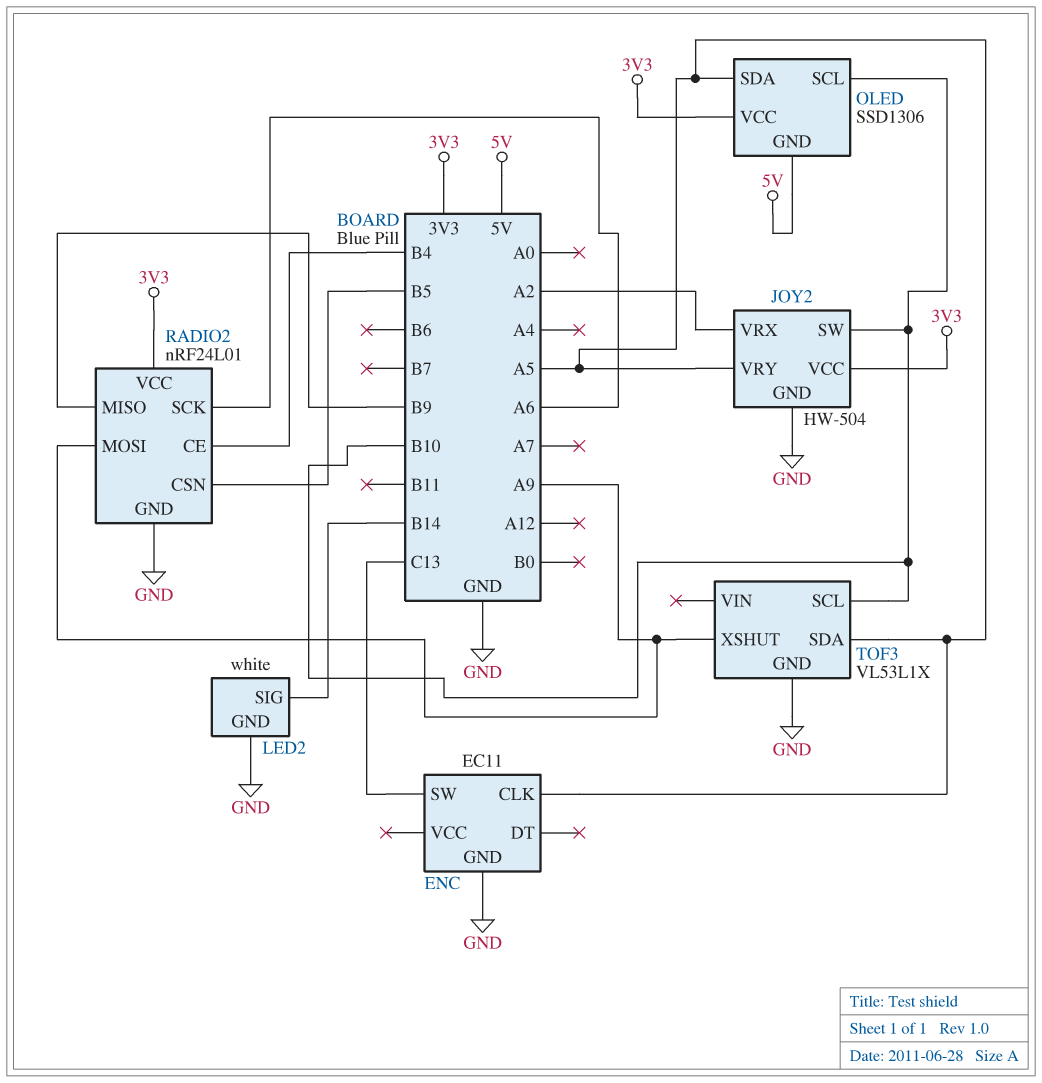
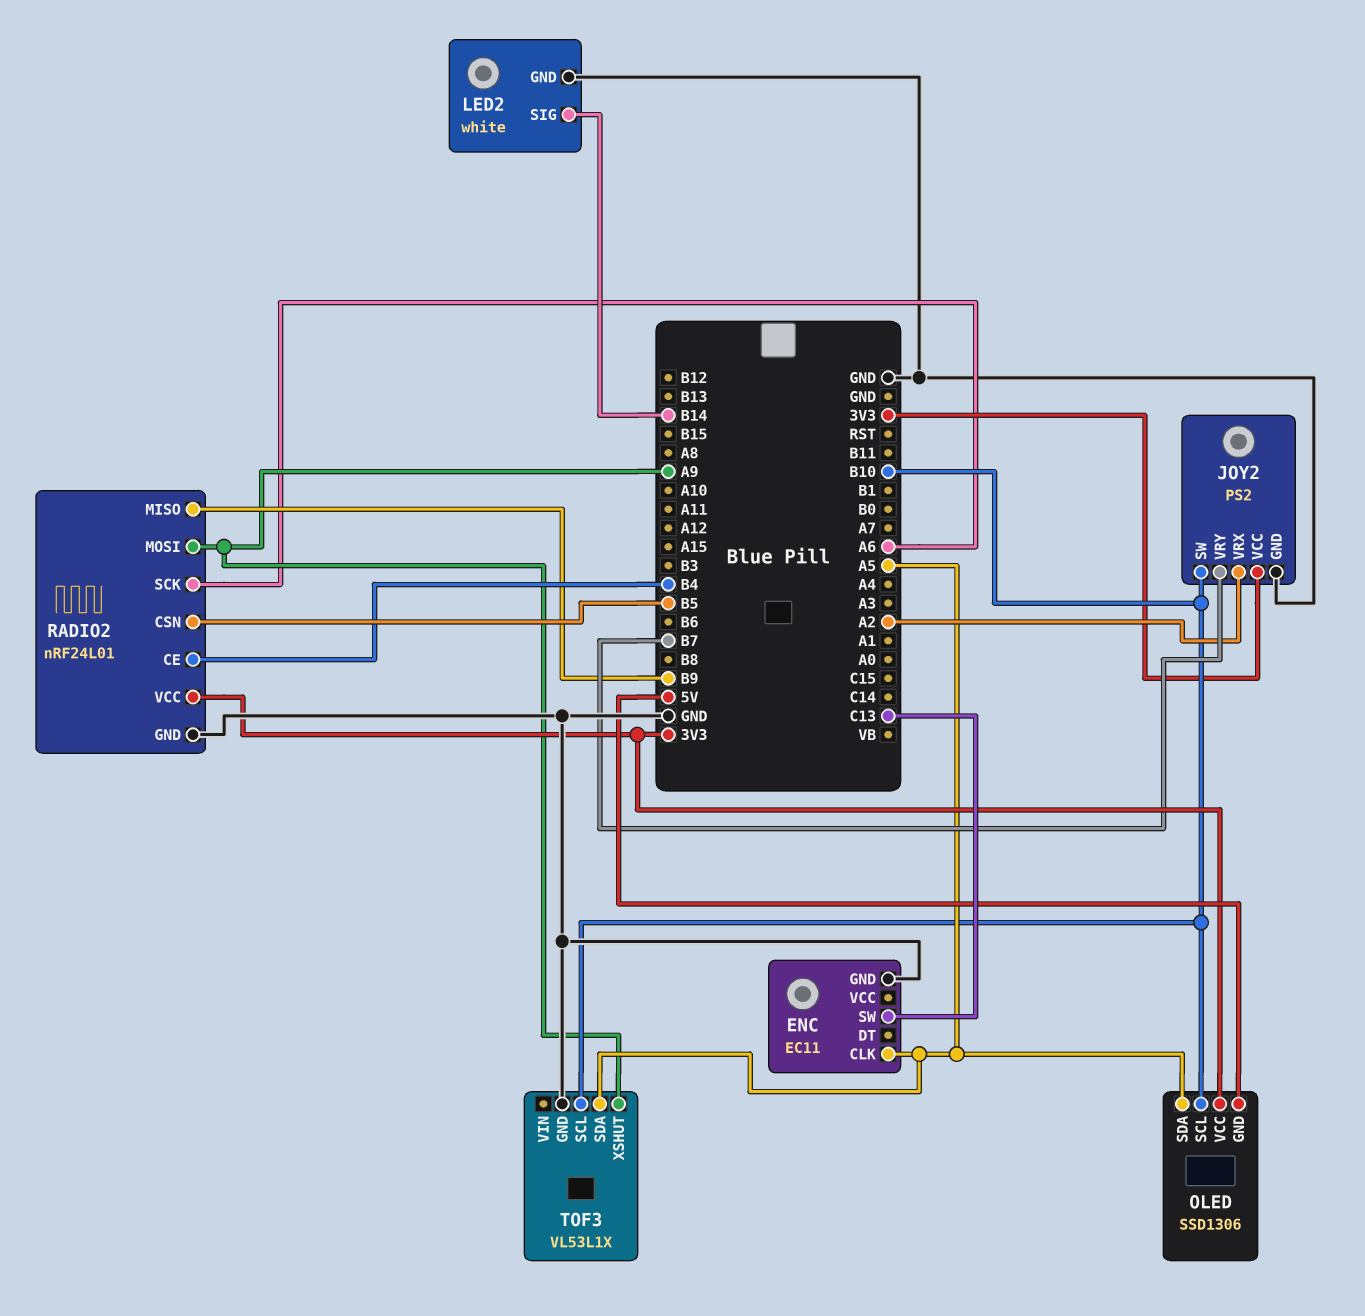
JOY2: HW-504 -> PS2
JOY2 pin VRY: A5 -> B7

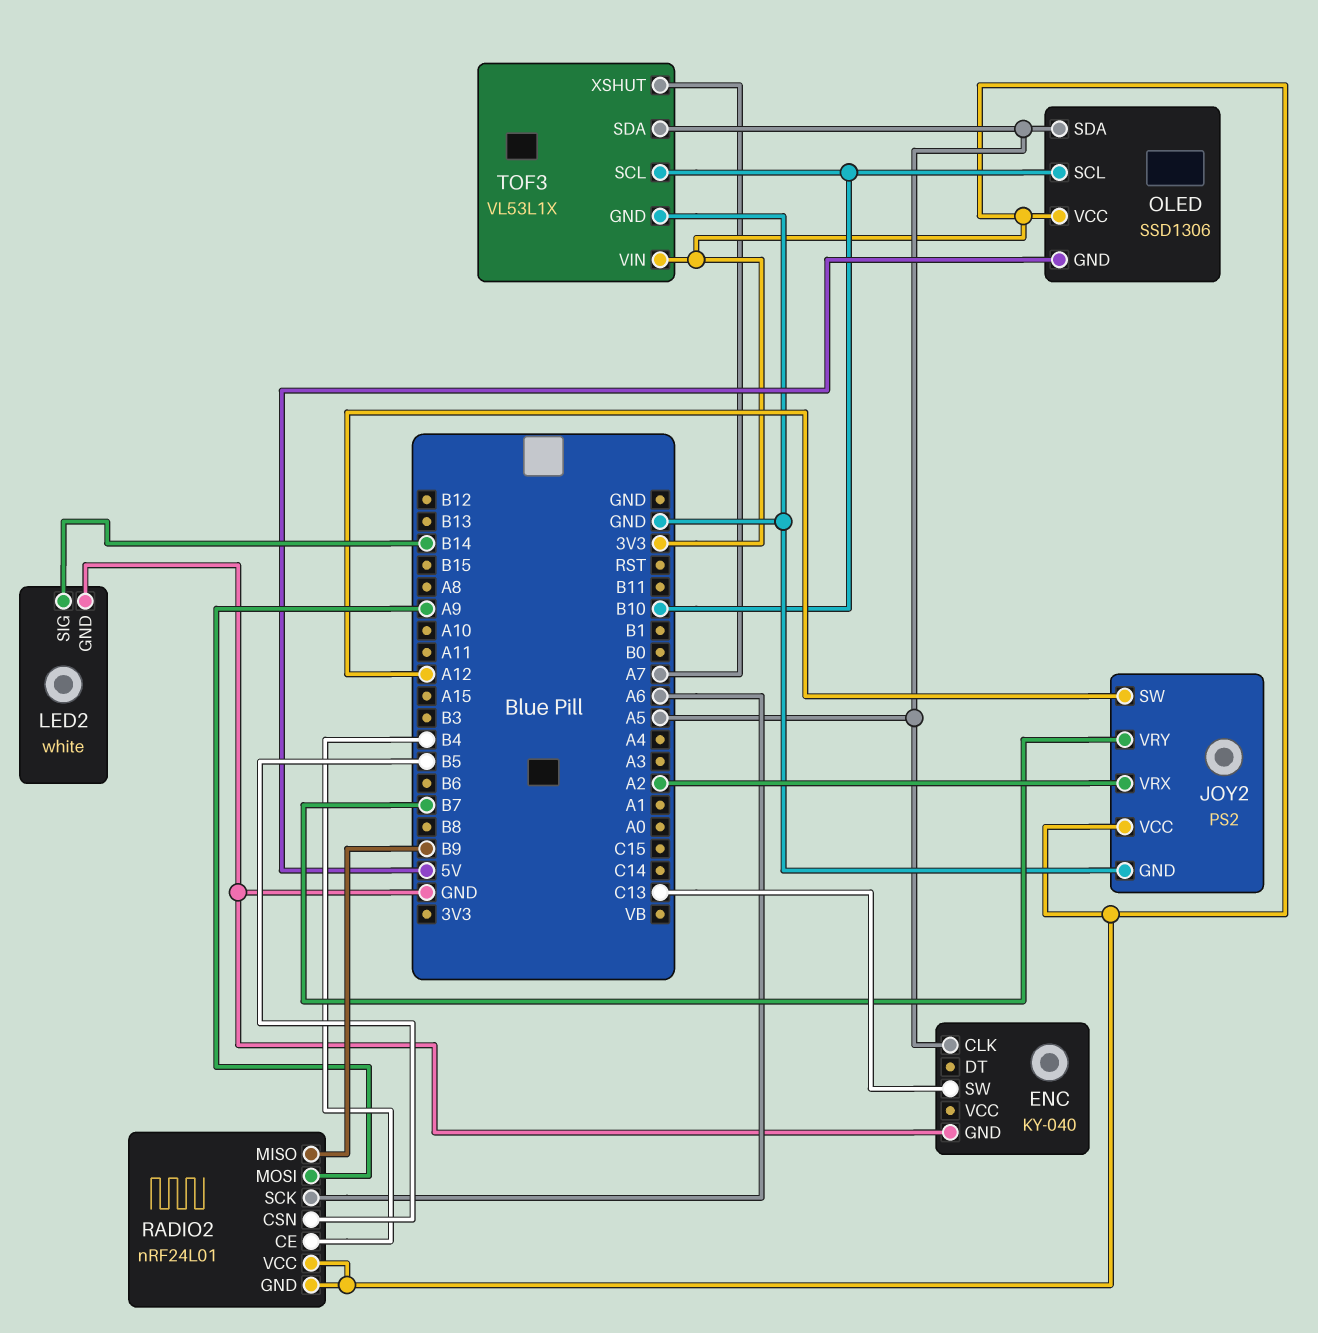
ENC: EC11 -> KY-040
JOY2 pin SW: B10 -> A12
RADIO2 pin GND: GND -> 3V3
TOF3 pin VIN: none -> 3V3
TOF3 pin XSHUT: A9 -> A7

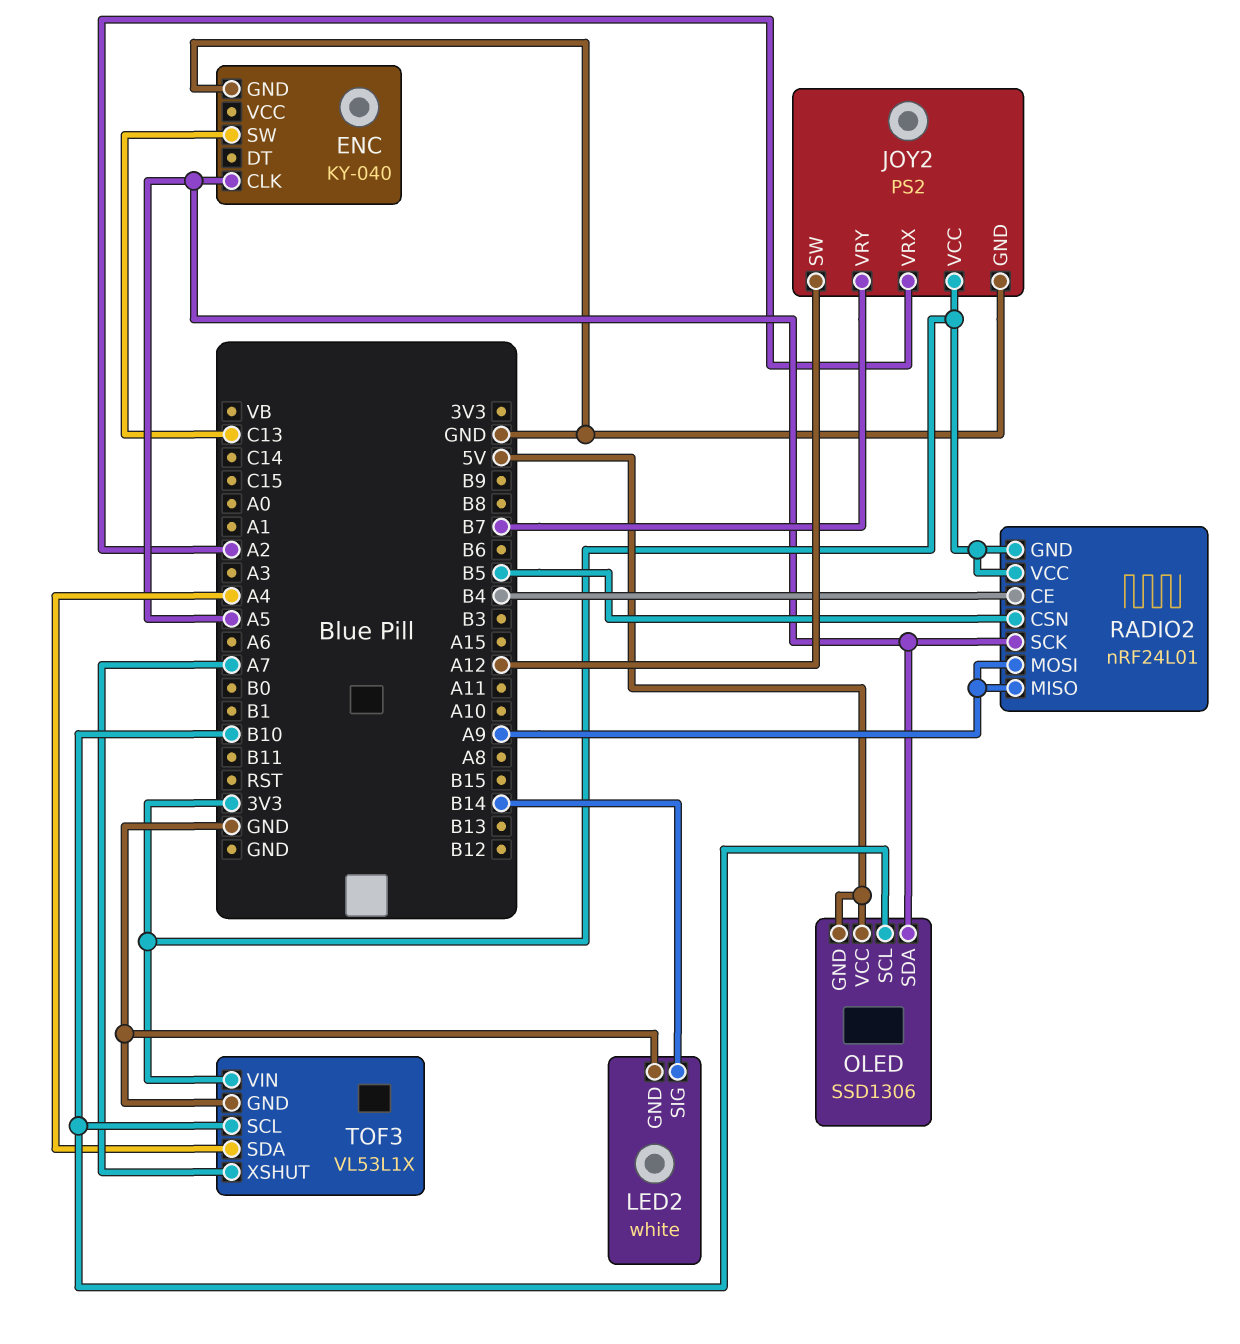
OLED pin VCC: 3V3 -> 5V
RADIO2 pin MISO: B9 -> A9
RADIO2 pin SCK: A6 -> A5
TOF3 pin SDA: A5 -> A4

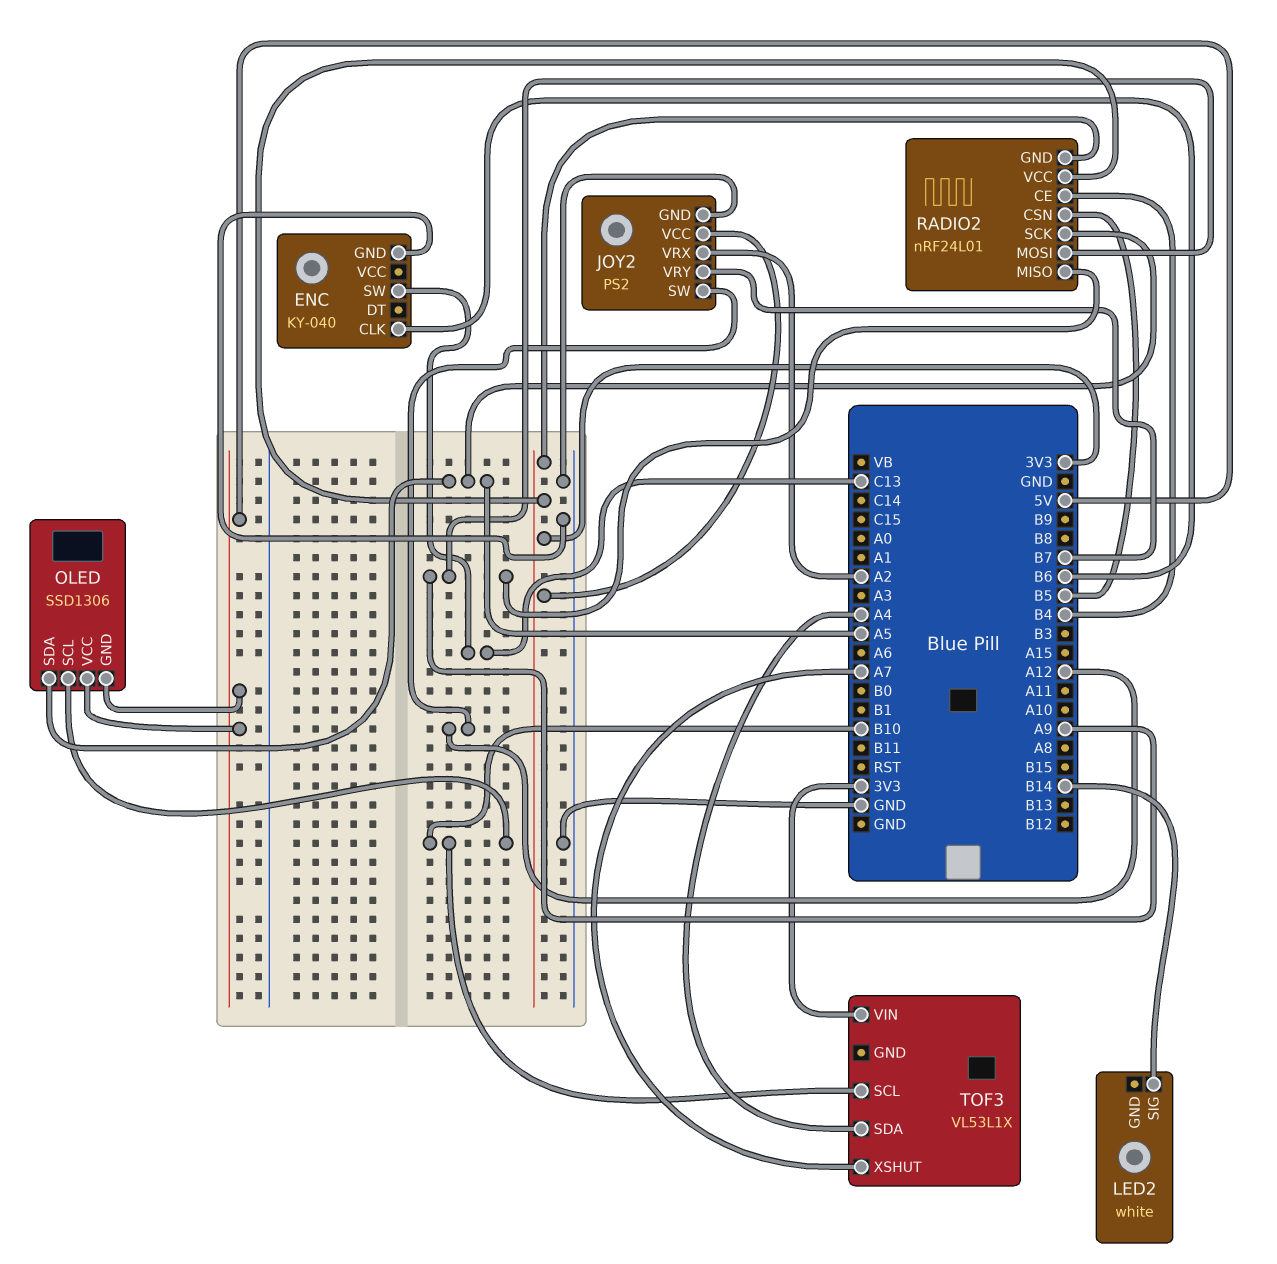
ENC pin CLK: A5 -> B6
LED2 pin GND: GND -> none
TOF3 pin GND: GND -> none

